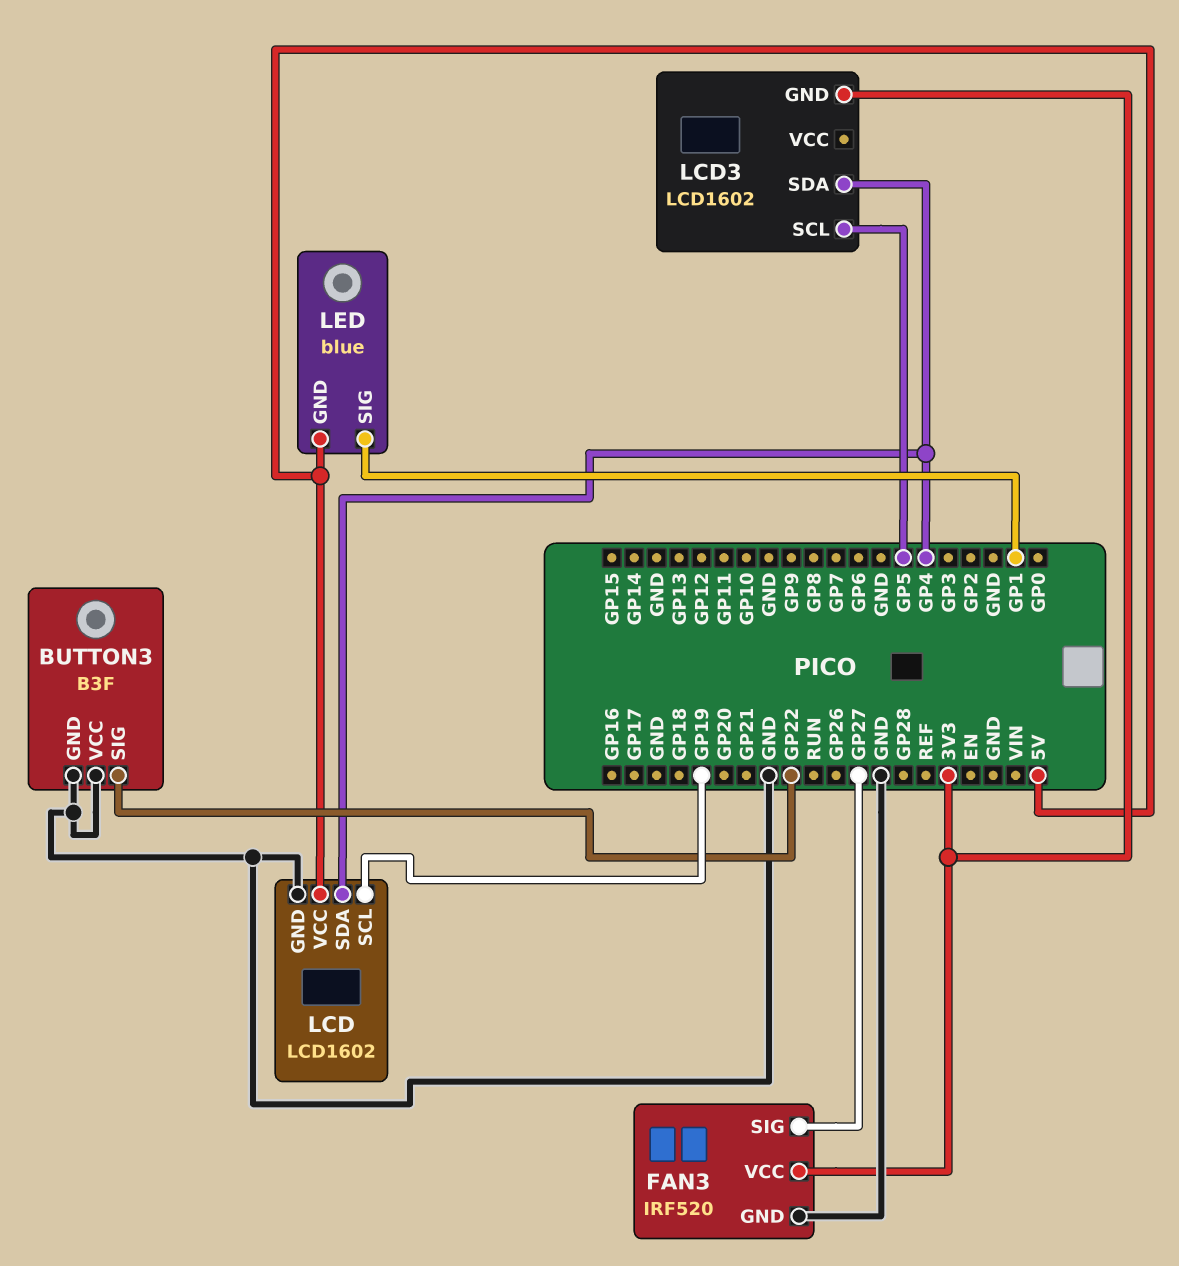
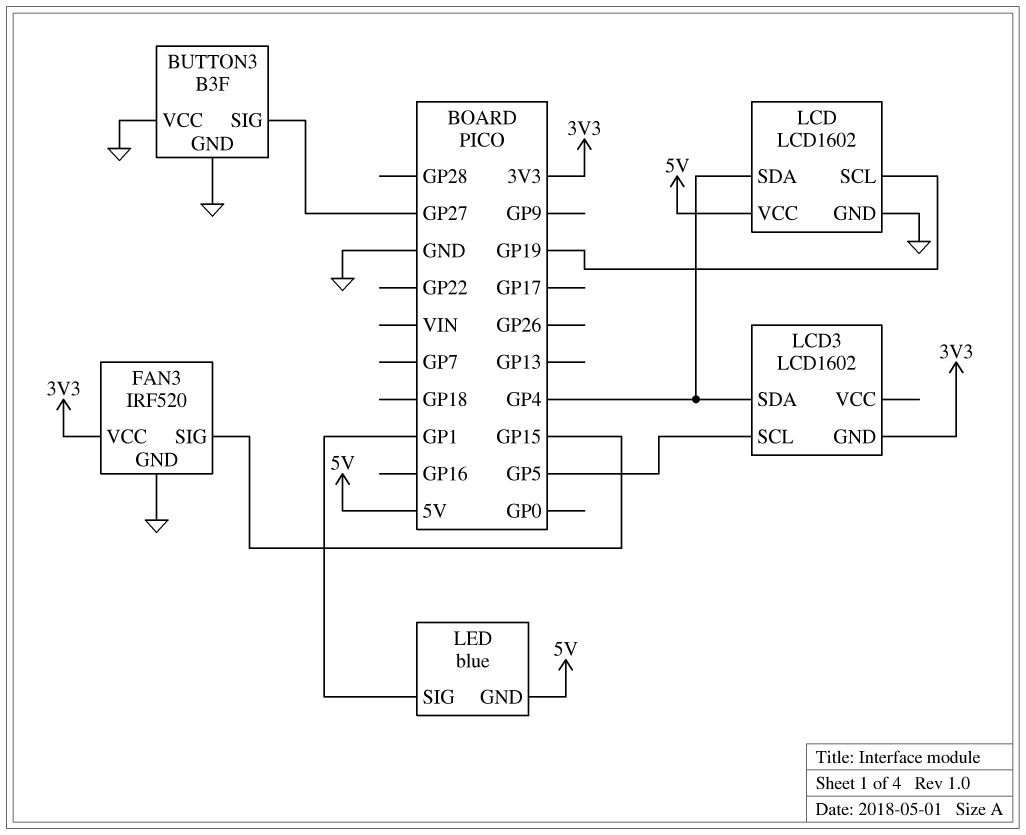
BUTTON3 pin SIG: GP22 -> GP27
FAN3 pin SIG: GP27 -> GP15

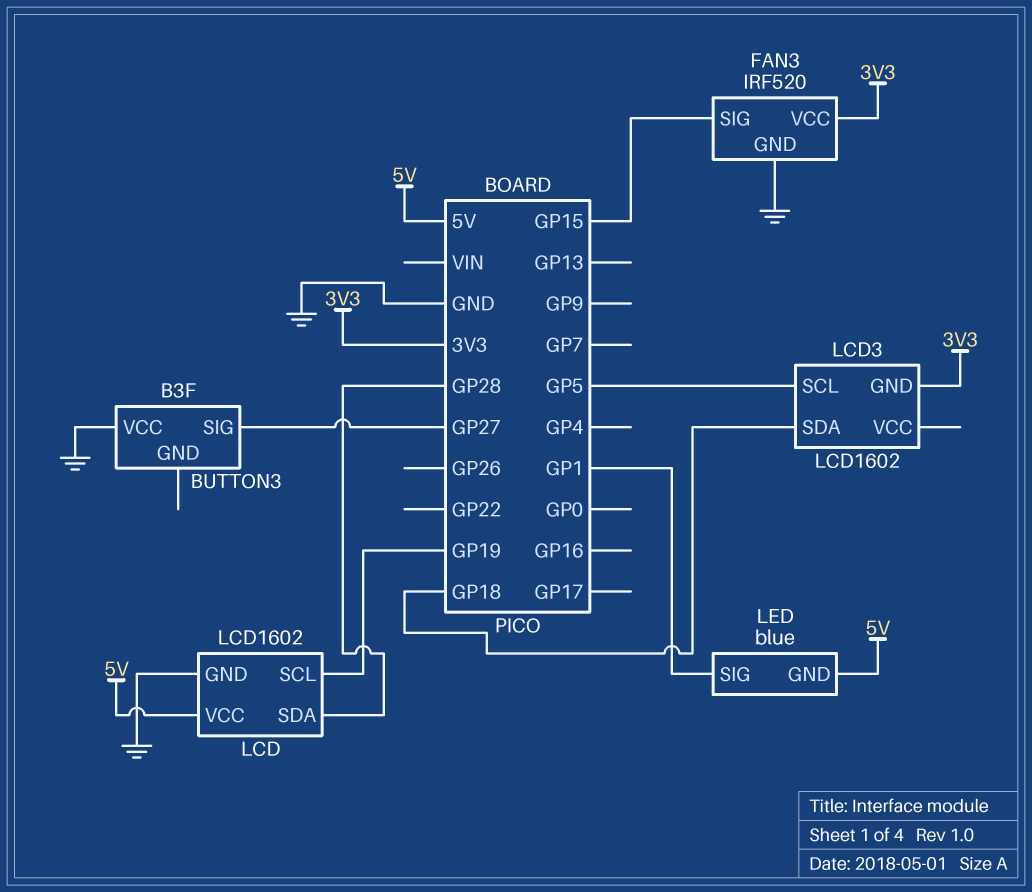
BUTTON3 pin GND: GND -> none
LCD pin SDA: GP4 -> GP28
LCD3 pin SDA: GP4 -> GP18

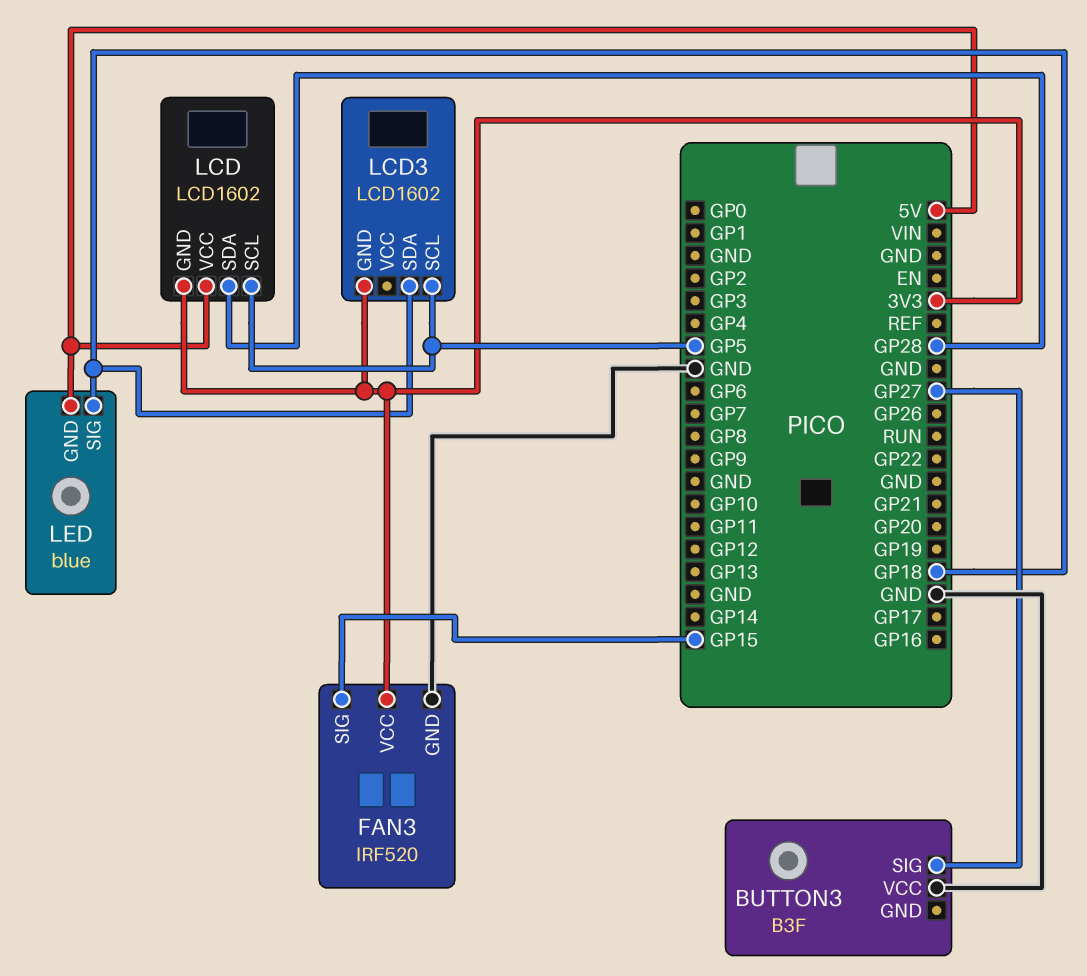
LCD pin GND: GND -> 3V3
LCD pin SCL: GP19 -> GP5
LED pin SIG: GP1 -> GP18

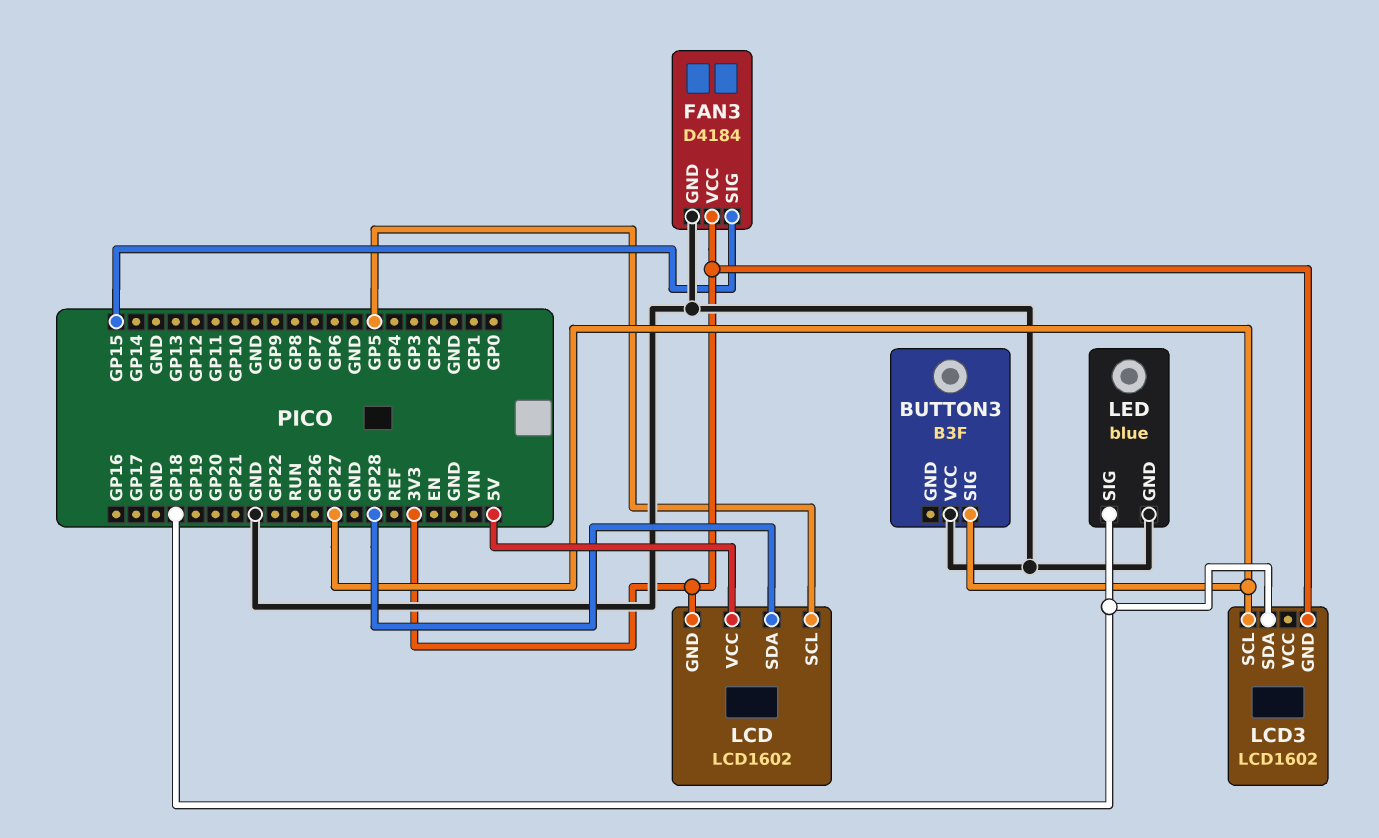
FAN3: IRF520 -> D4184
LCD3 pin SCL: GP5 -> GP27
LED pin GND: 5V -> GND

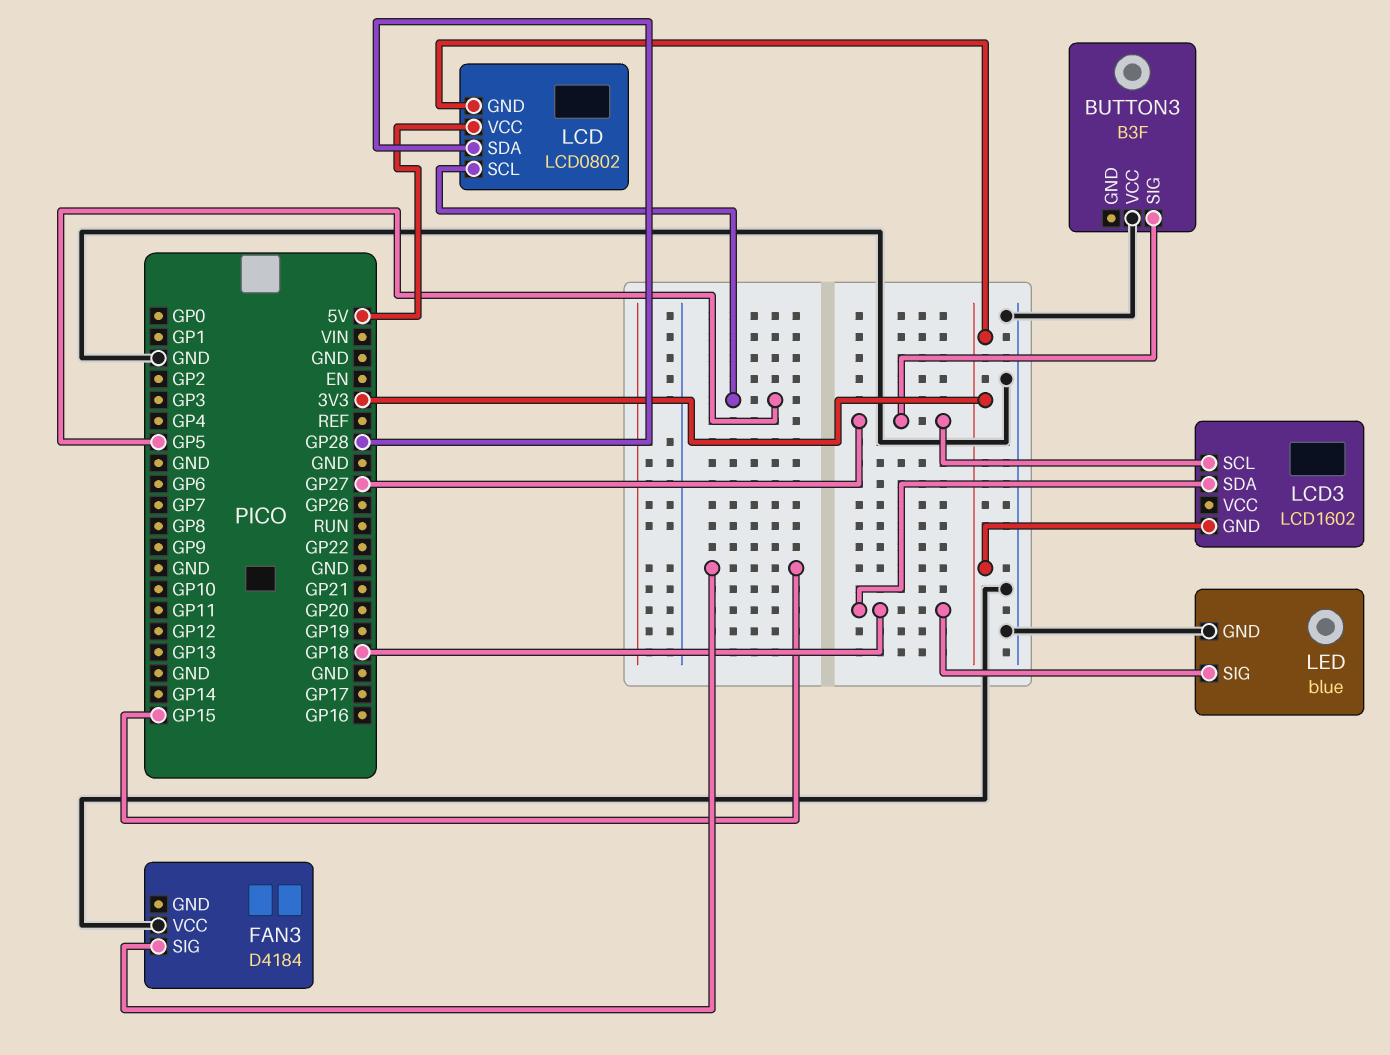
FAN3 pin GND: GND -> none
FAN3 pin VCC: 3V3 -> GND
LCD: LCD1602 -> LCD0802

